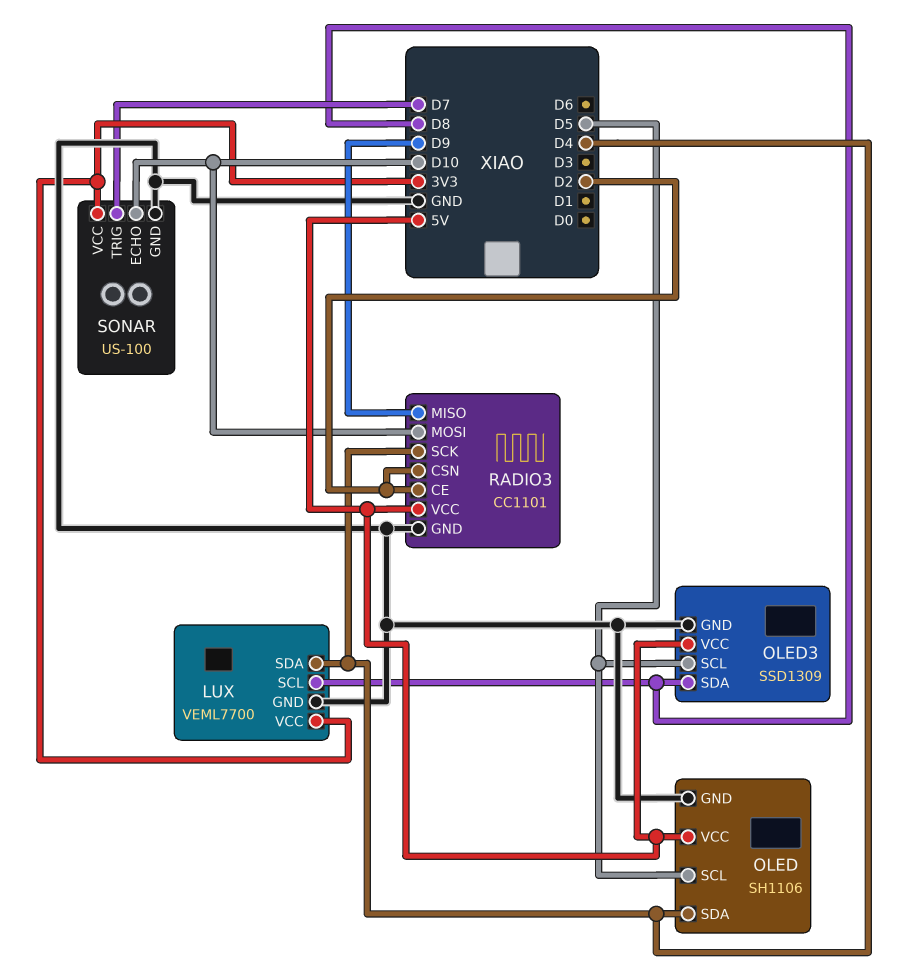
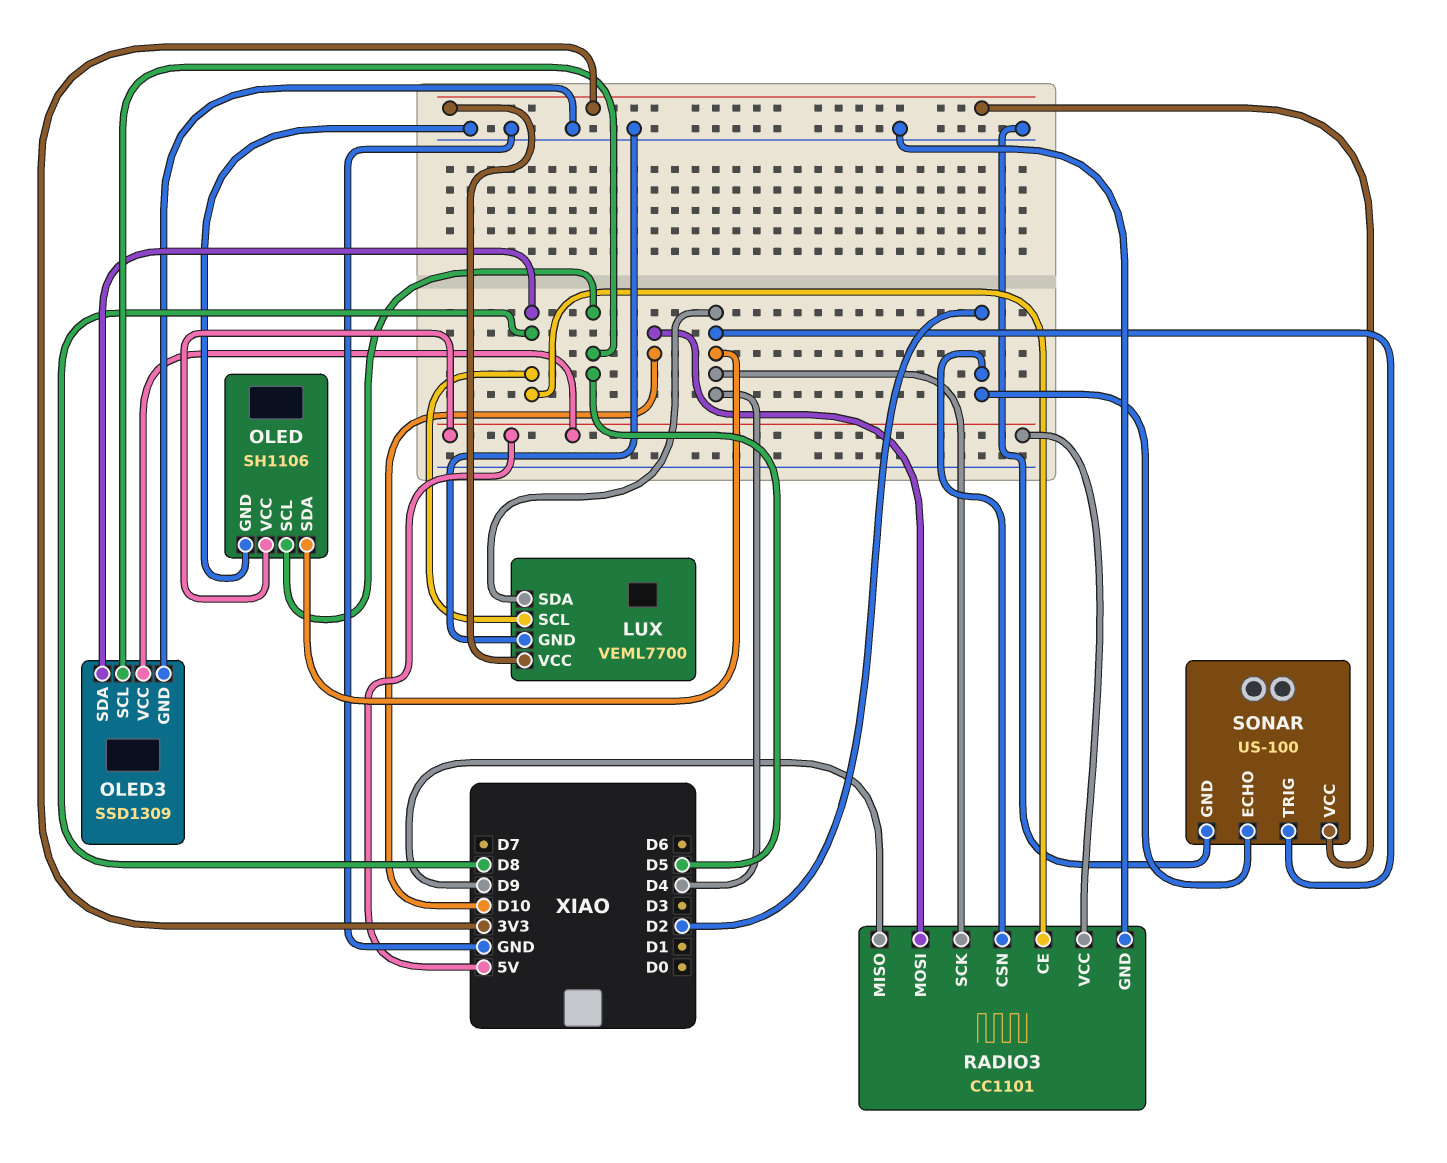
RADIO3 pin CE: D2 -> D8
SONAR pin ECHO: D10 -> D2
SONAR pin TRIG: D7 -> D4

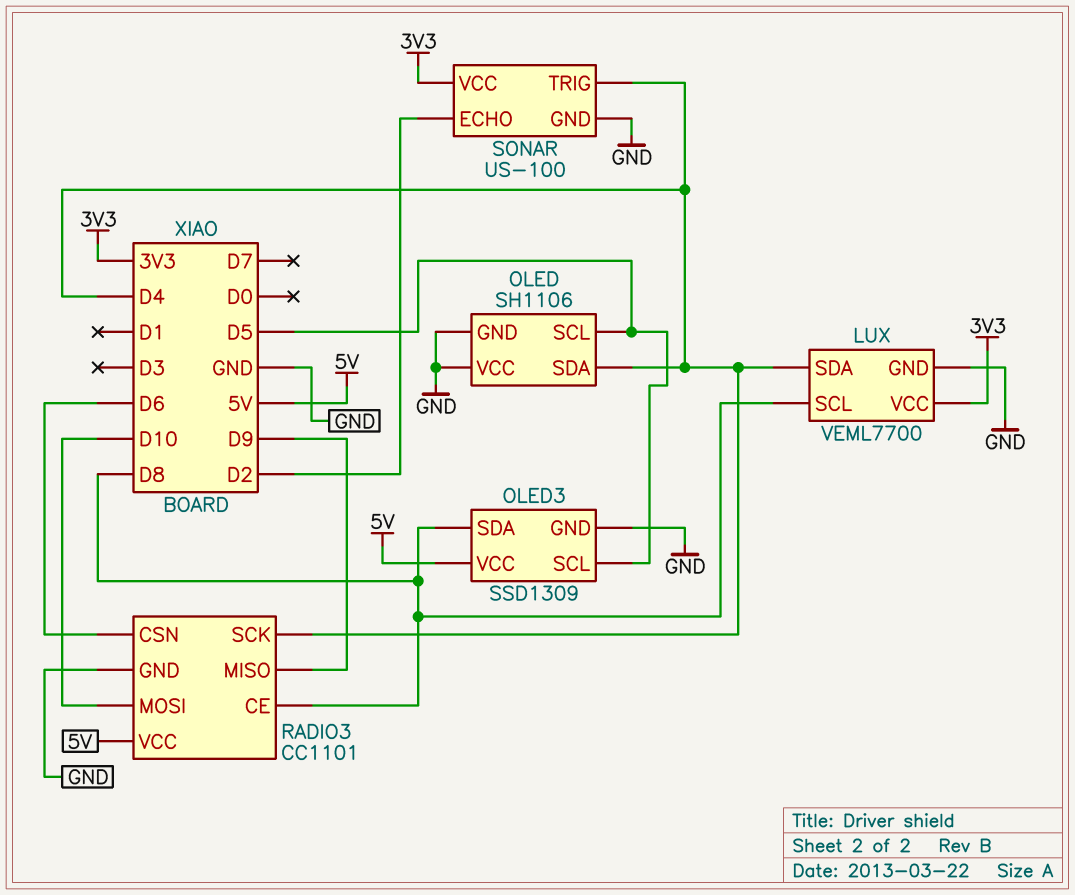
OLED pin VCC: 5V -> GND
RADIO3 pin CSN: D2 -> D6

